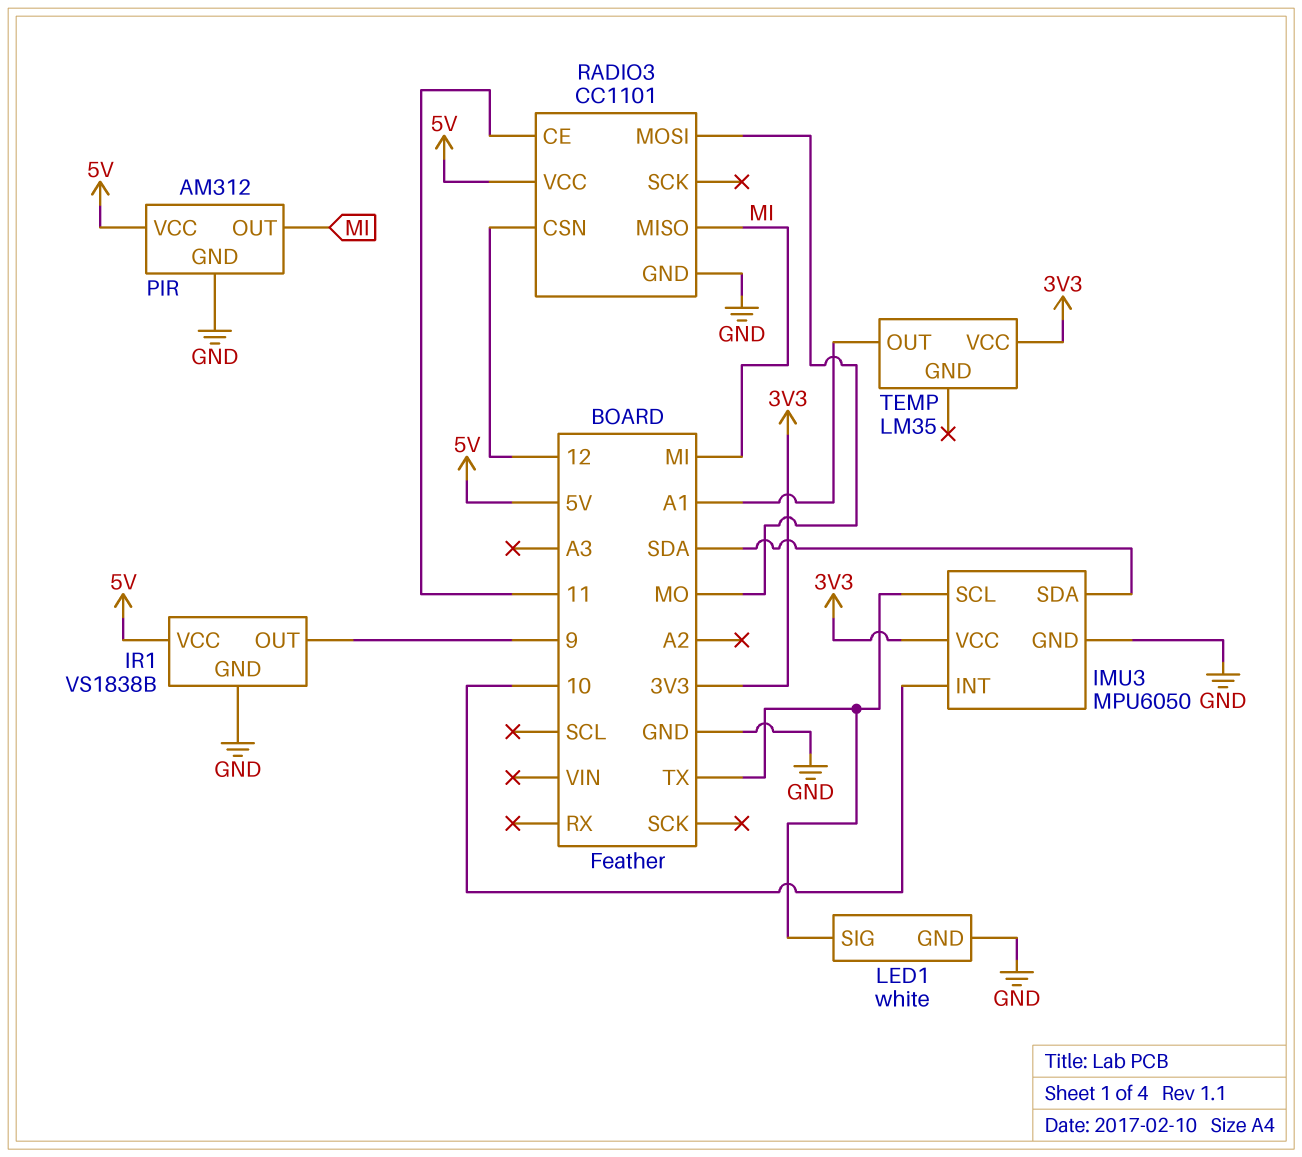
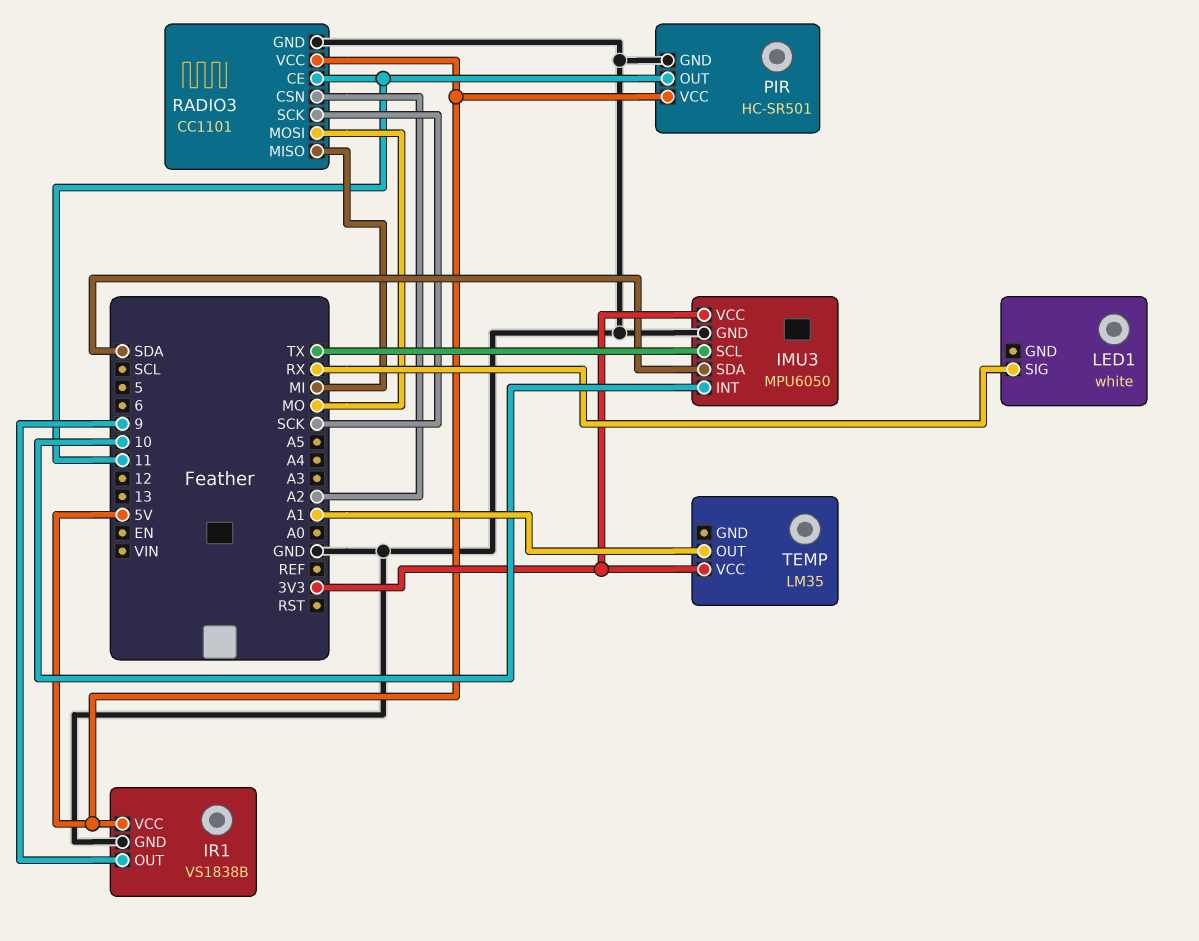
LED1 pin GND: GND -> none
LED1 pin SIG: TX -> RX
PIR: AM312 -> HC-SR501
PIR pin OUT: MI -> 11
RADIO3 pin CSN: 12 -> A2
RADIO3 pin SCK: none -> SCK

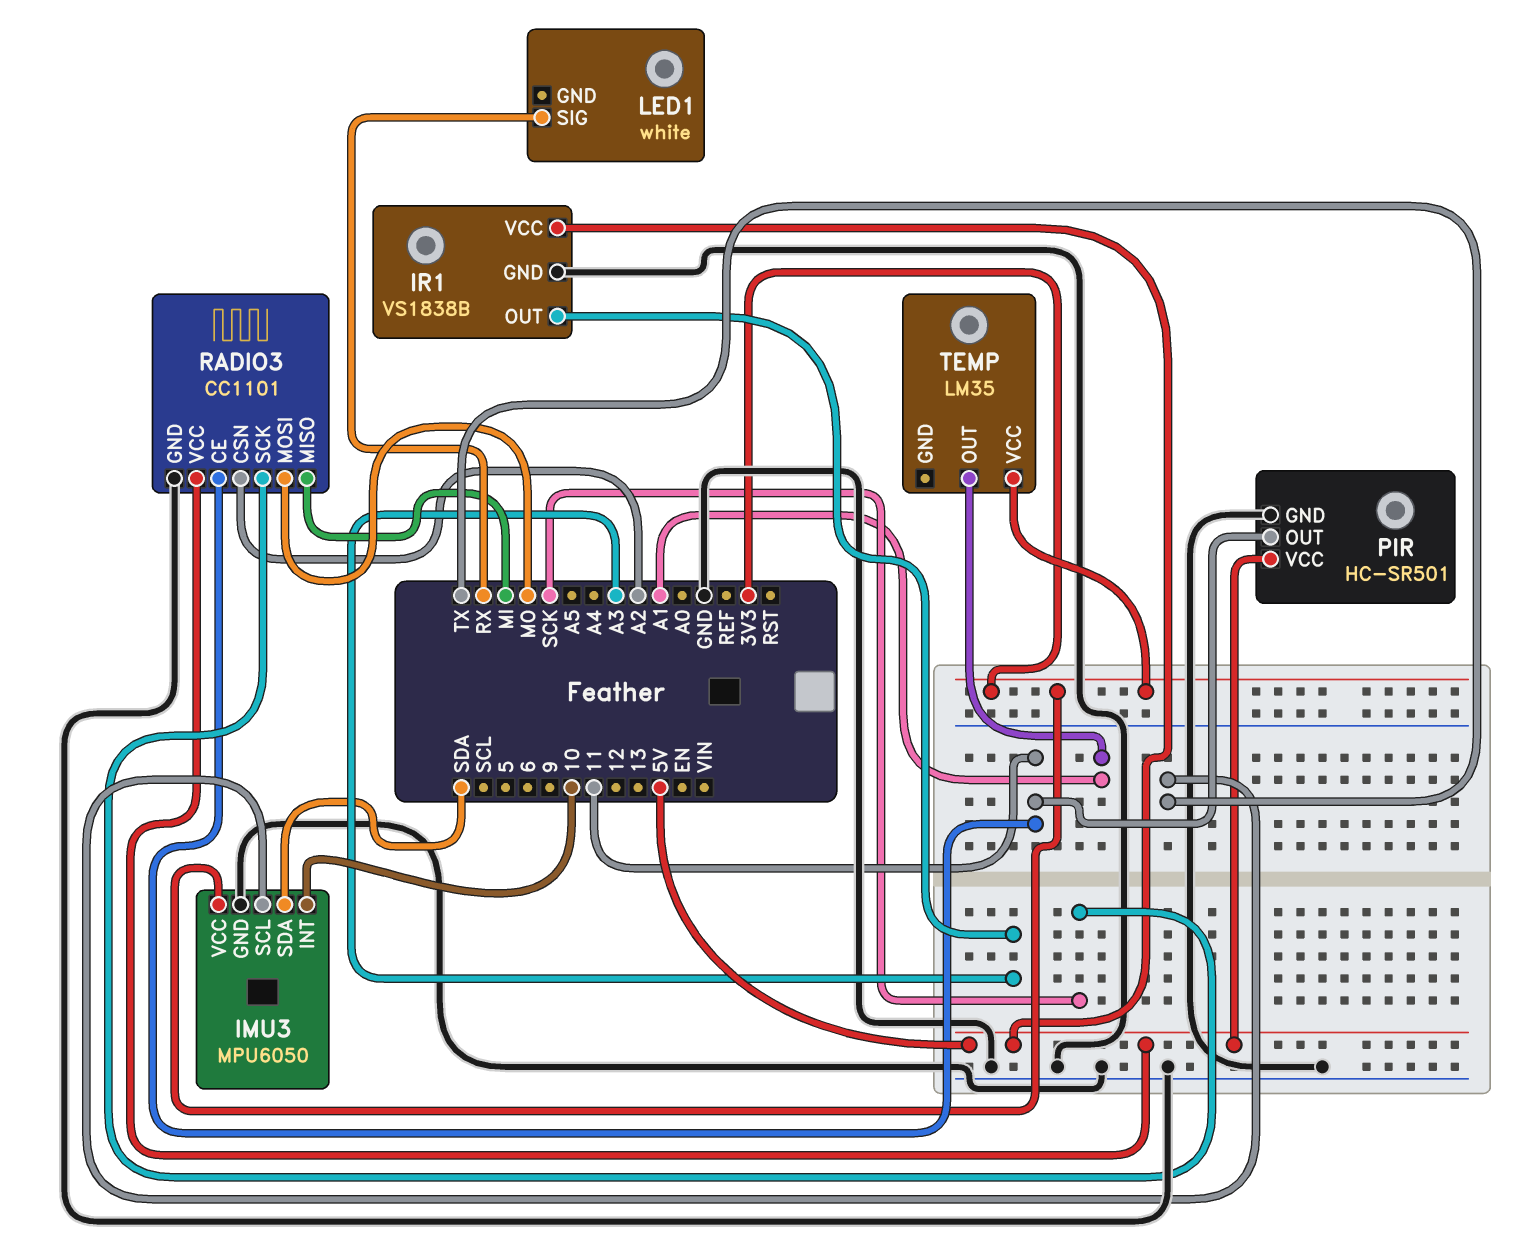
IR1 pin OUT: 9 -> A3

